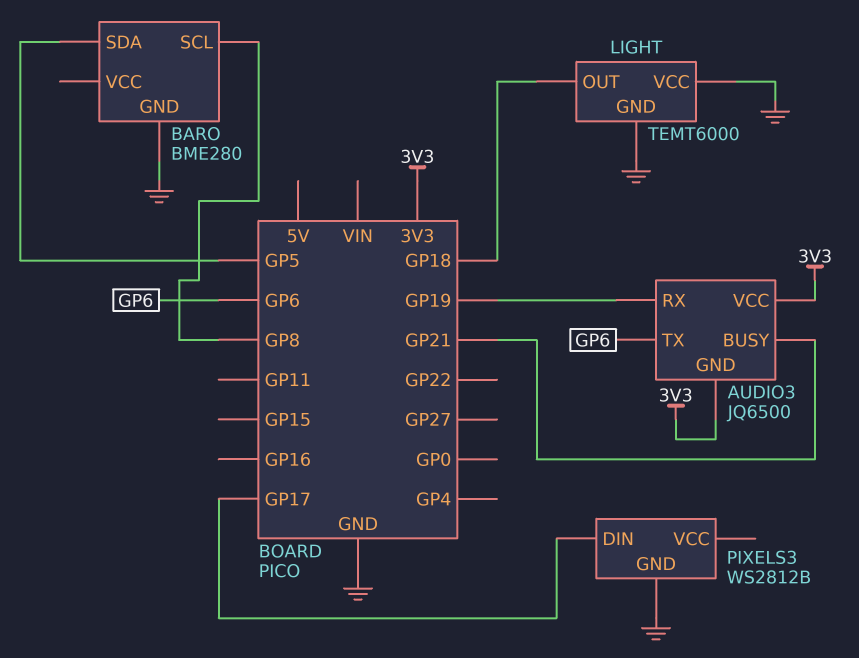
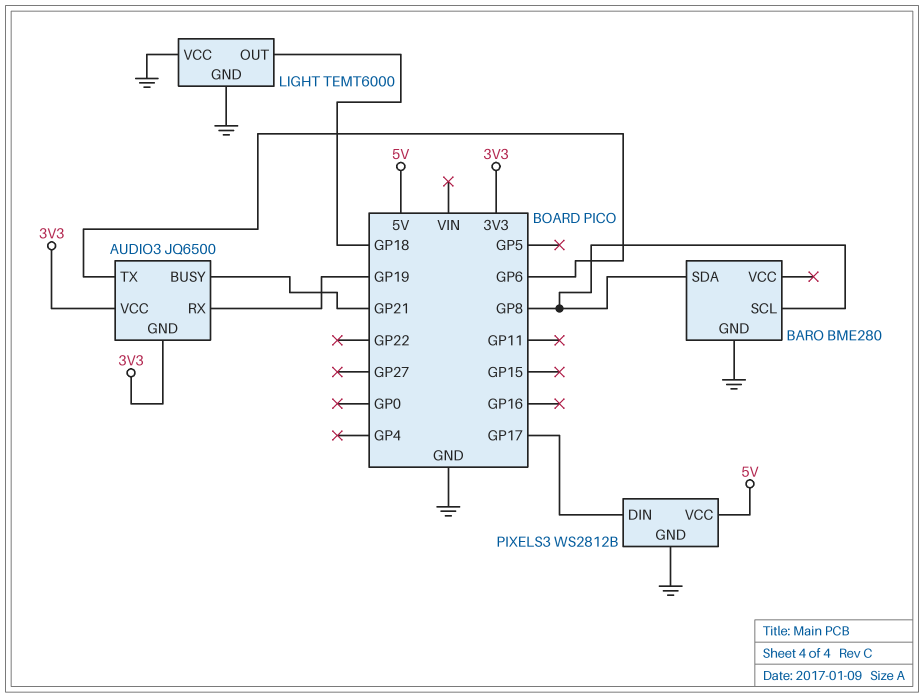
BARO pin SDA: GP5 -> GP8
PIXELS3 pin VCC: none -> 5V

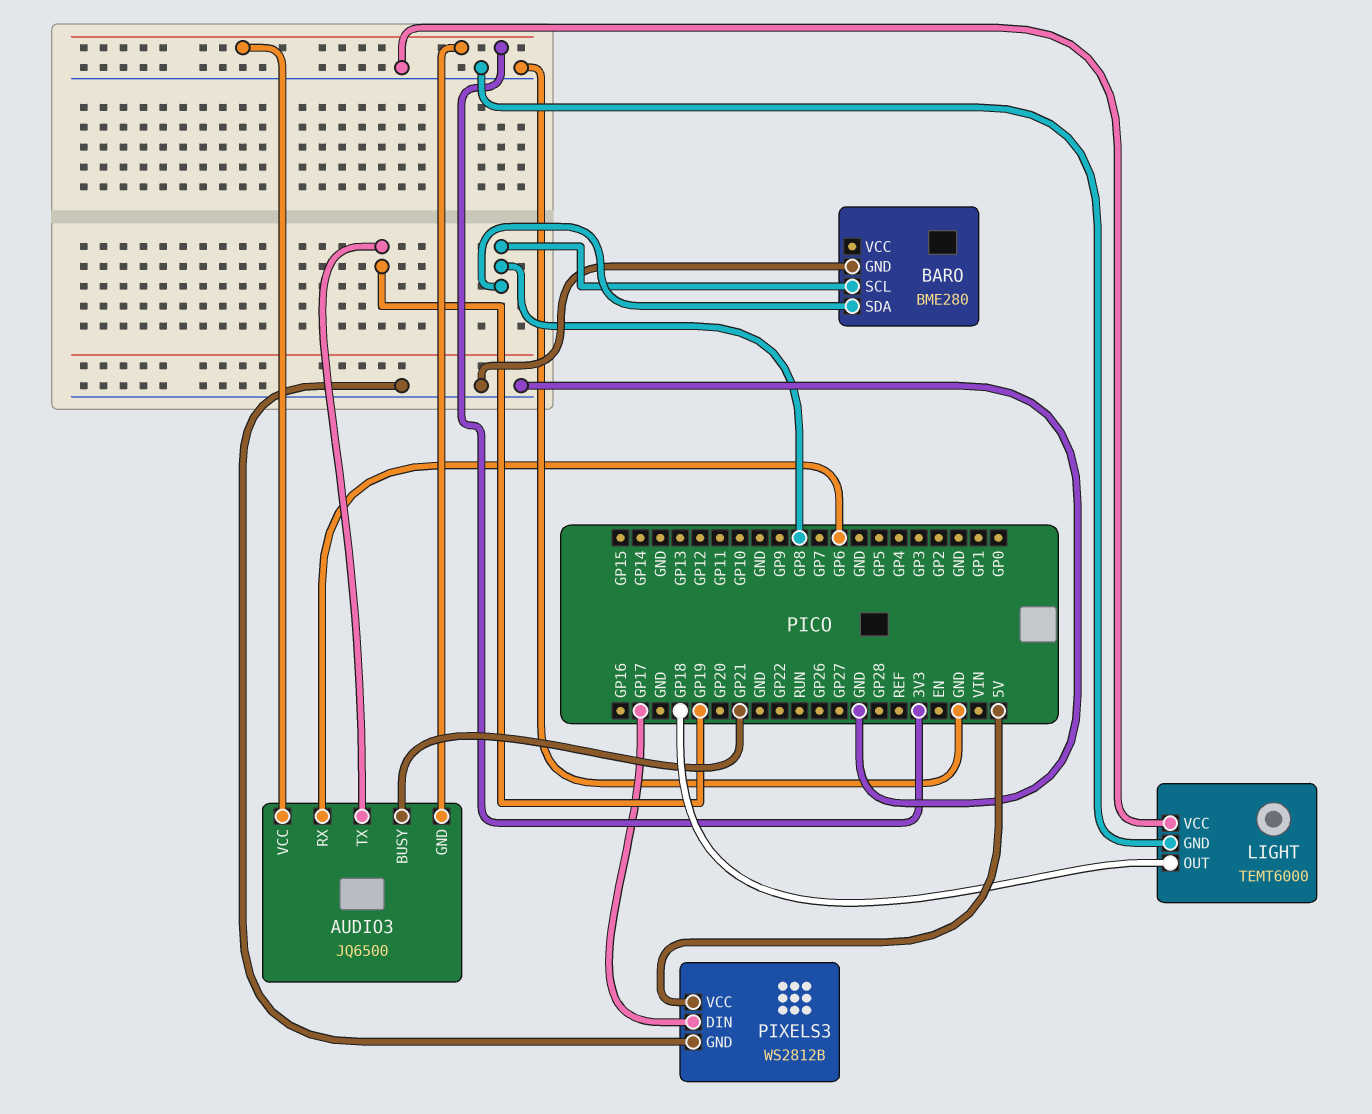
AUDIO3 pin RX: GP19 -> GP6
AUDIO3 pin TX: GP6 -> GP19

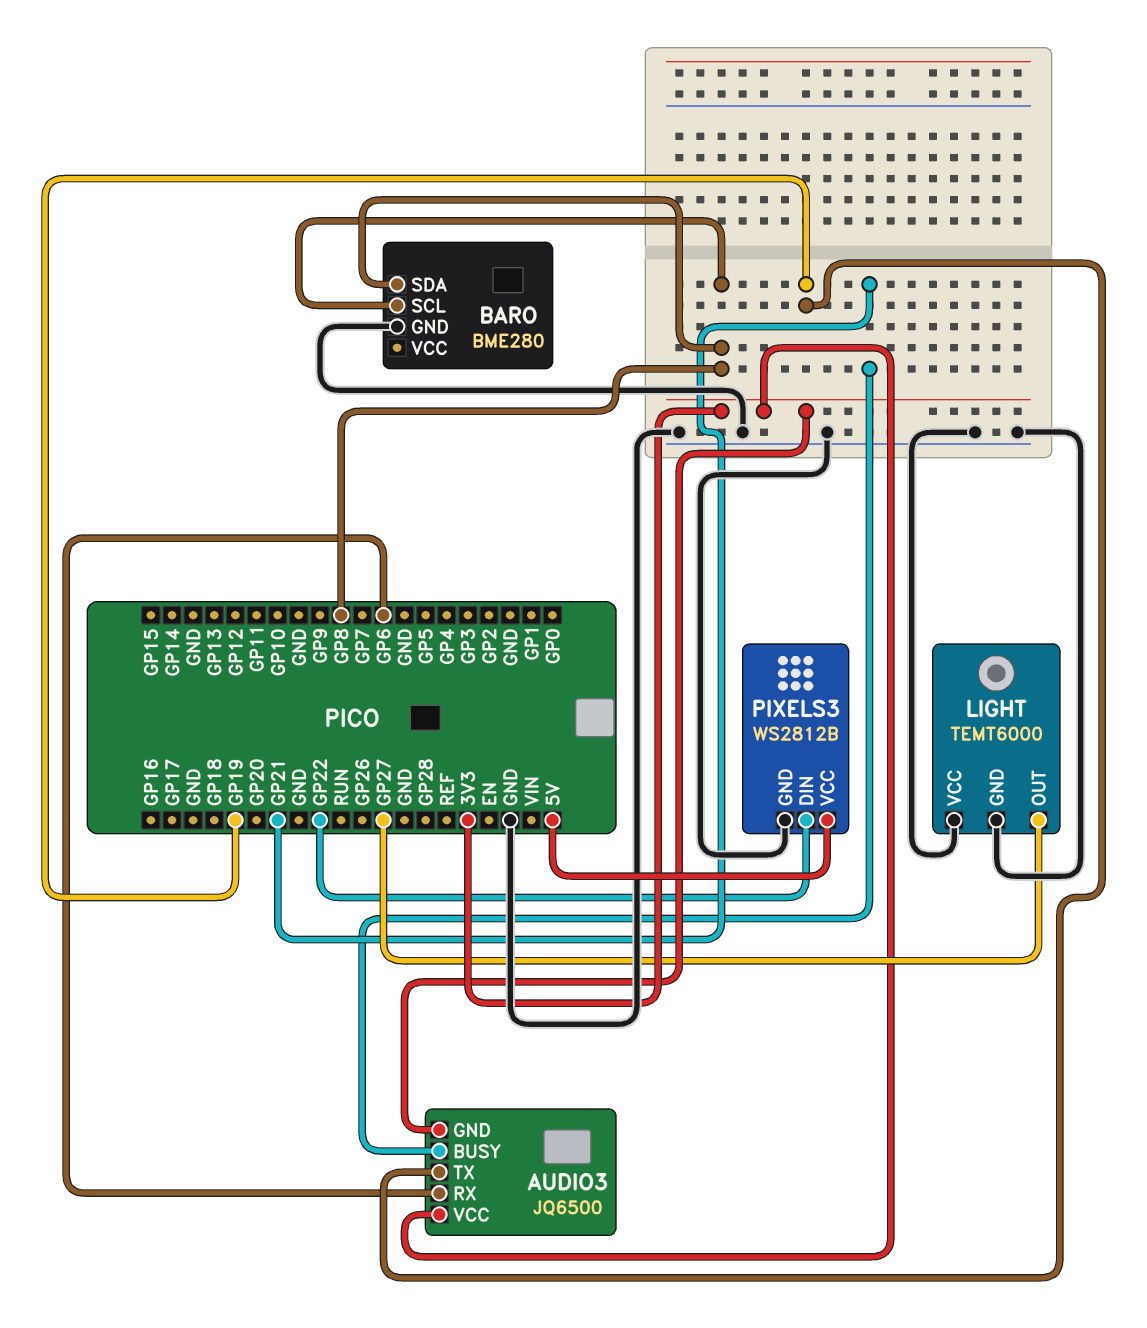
LIGHT pin OUT: GP18 -> GP27
PIXELS3 pin DIN: GP17 -> GP22

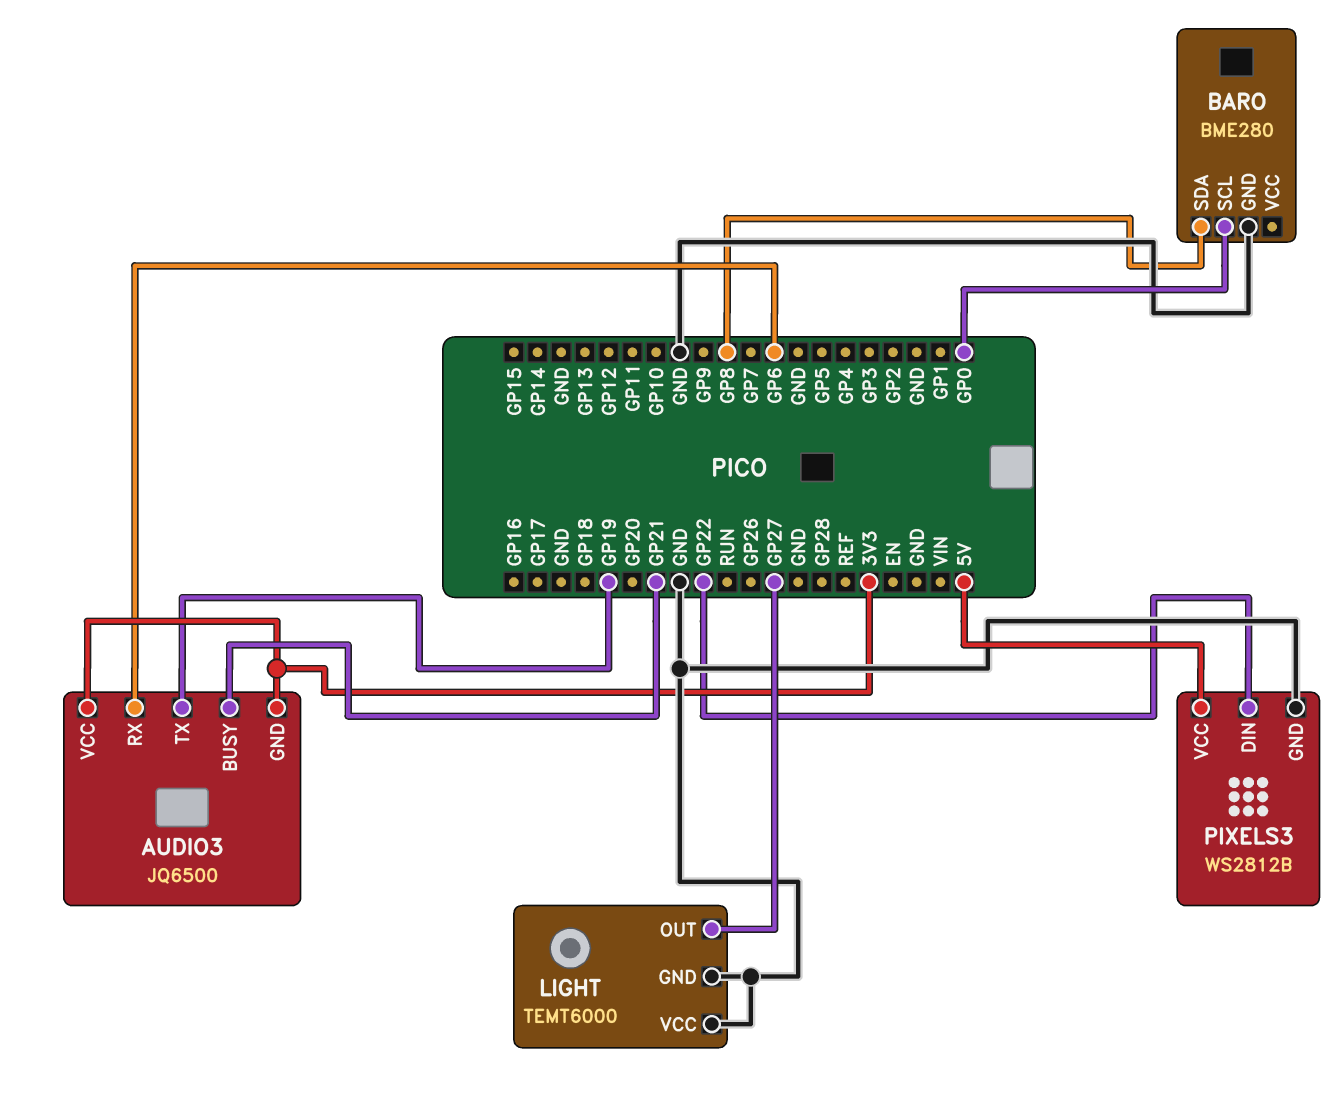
BARO pin SCL: GP8 -> GP0

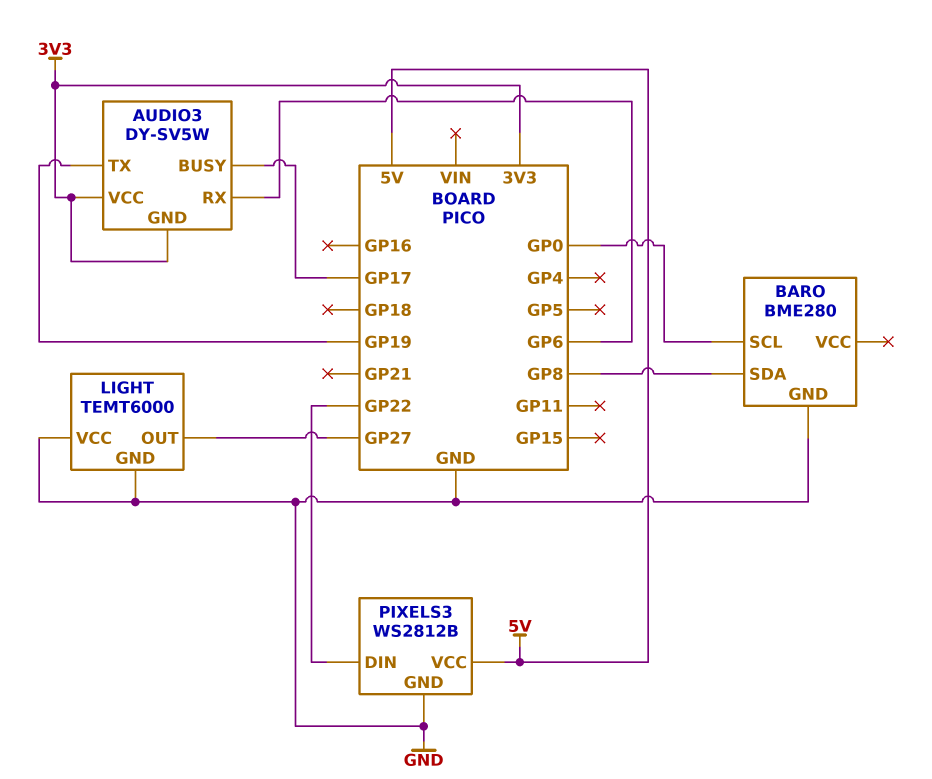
AUDIO3: JQ6500 -> DY-SV5W
AUDIO3 pin BUSY: GP21 -> GP17

